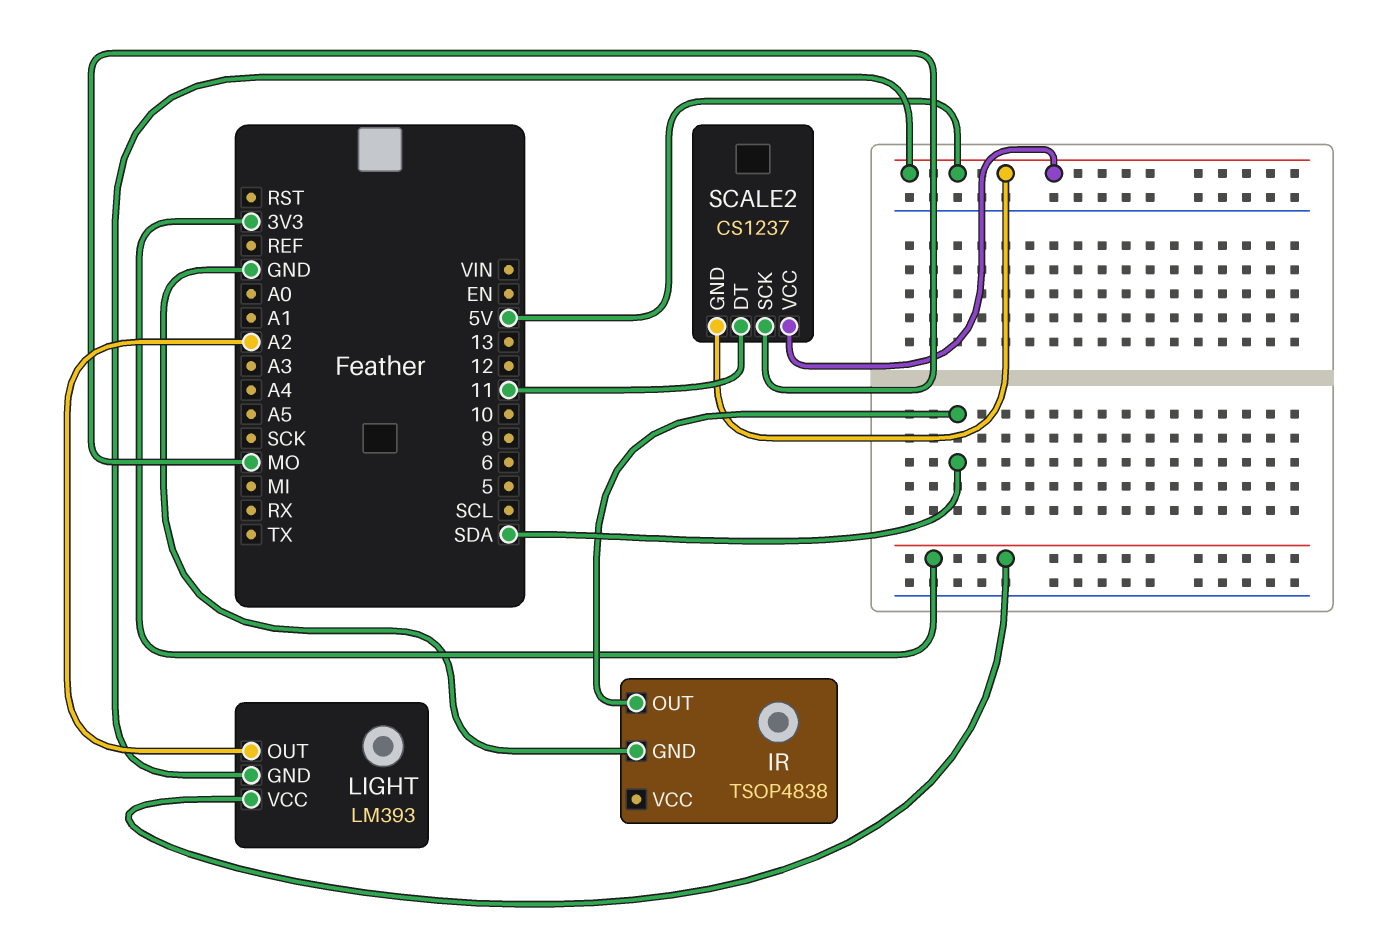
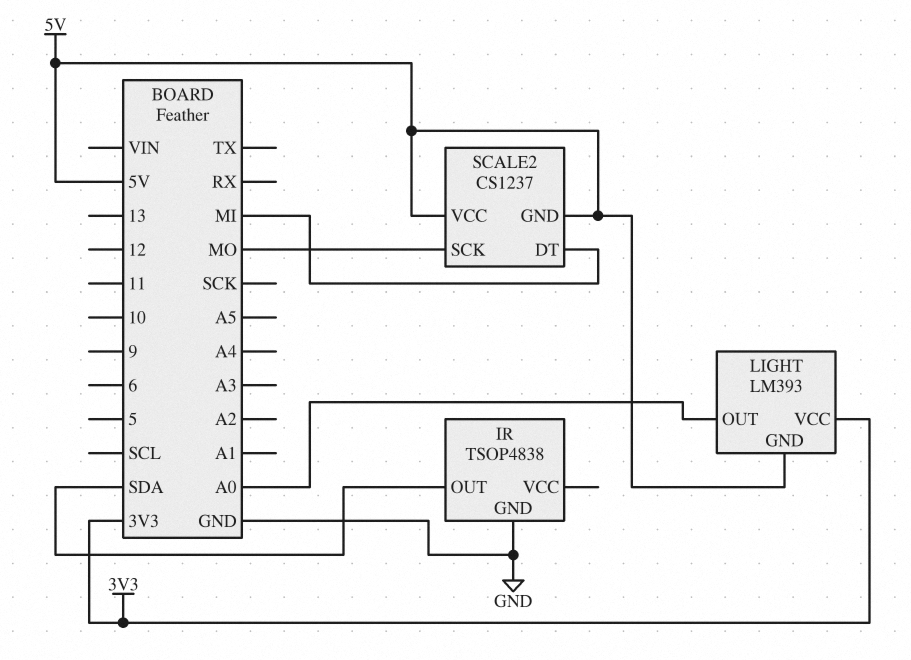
LIGHT pin OUT: A2 -> A0
SCALE2 pin DT: 11 -> MI

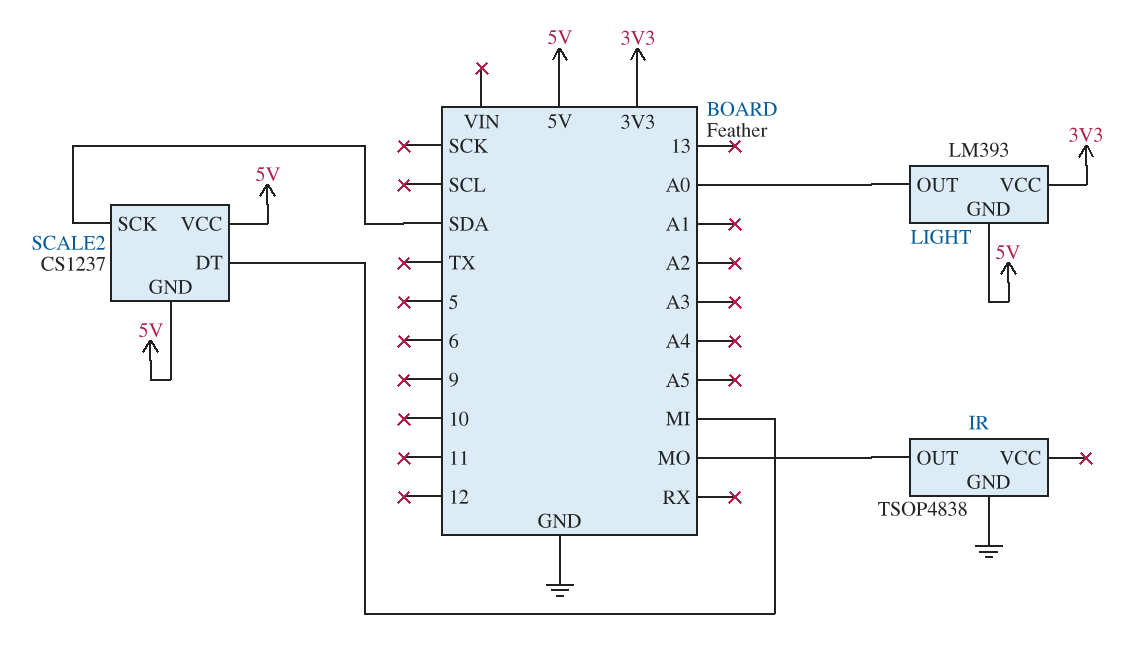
IR pin OUT: SDA -> MO
SCALE2 pin SCK: MO -> SDA

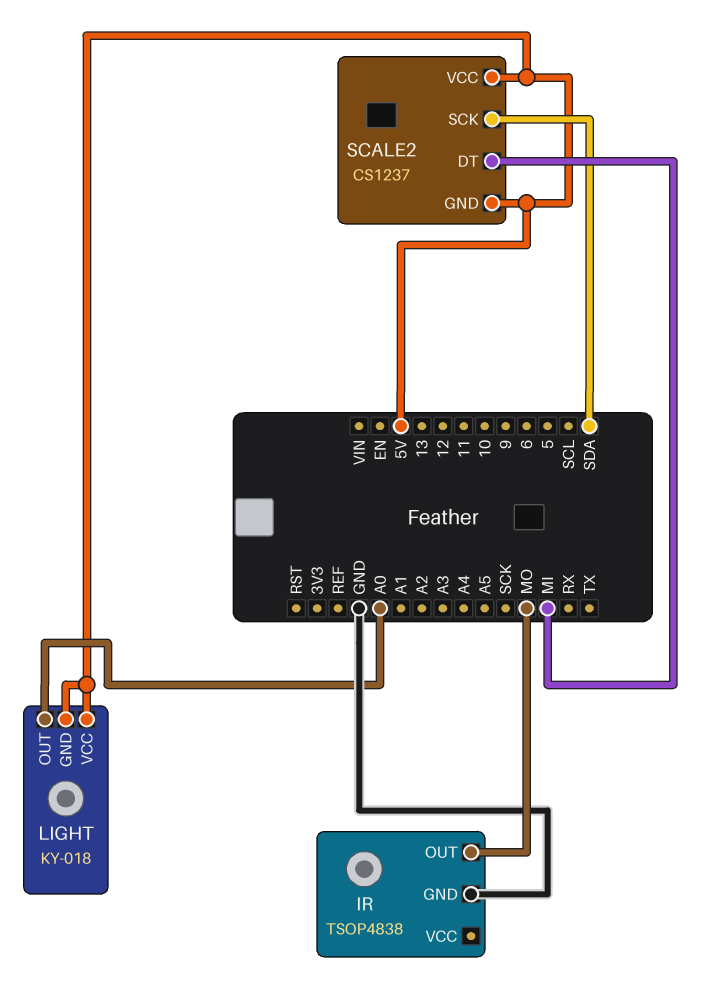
LIGHT: LM393 -> KY-018
LIGHT pin VCC: 3V3 -> 5V

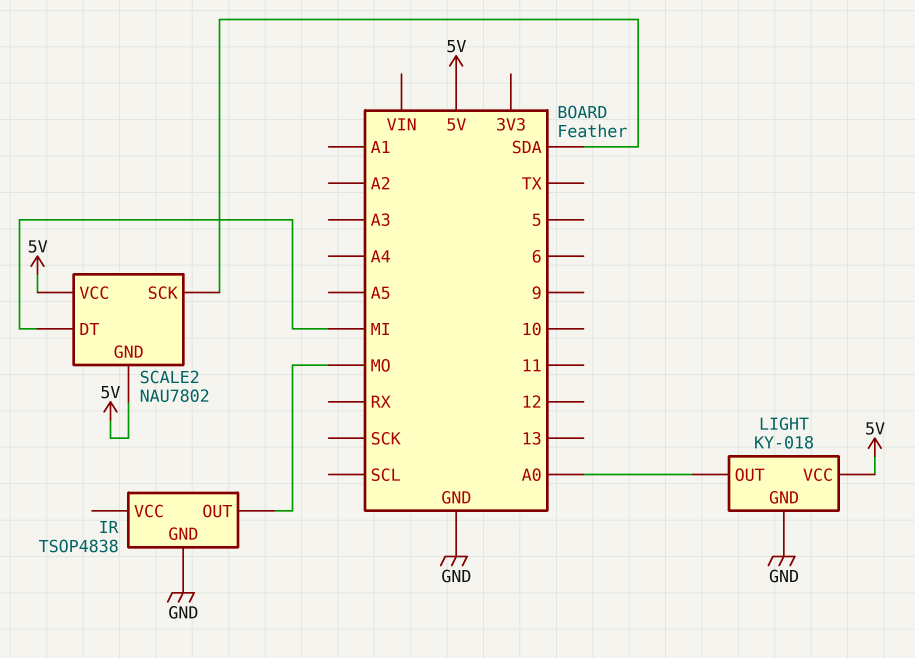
LIGHT pin GND: 5V -> GND
SCALE2: CS1237 -> NAU7802

